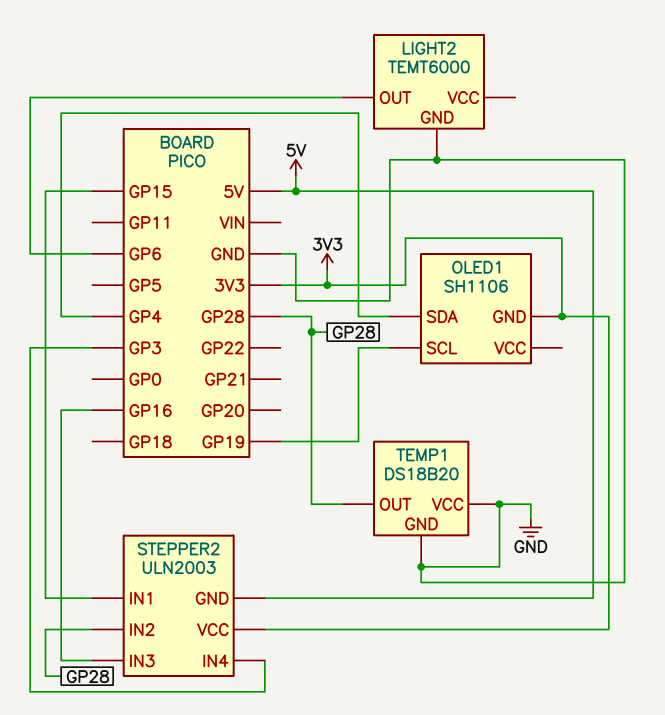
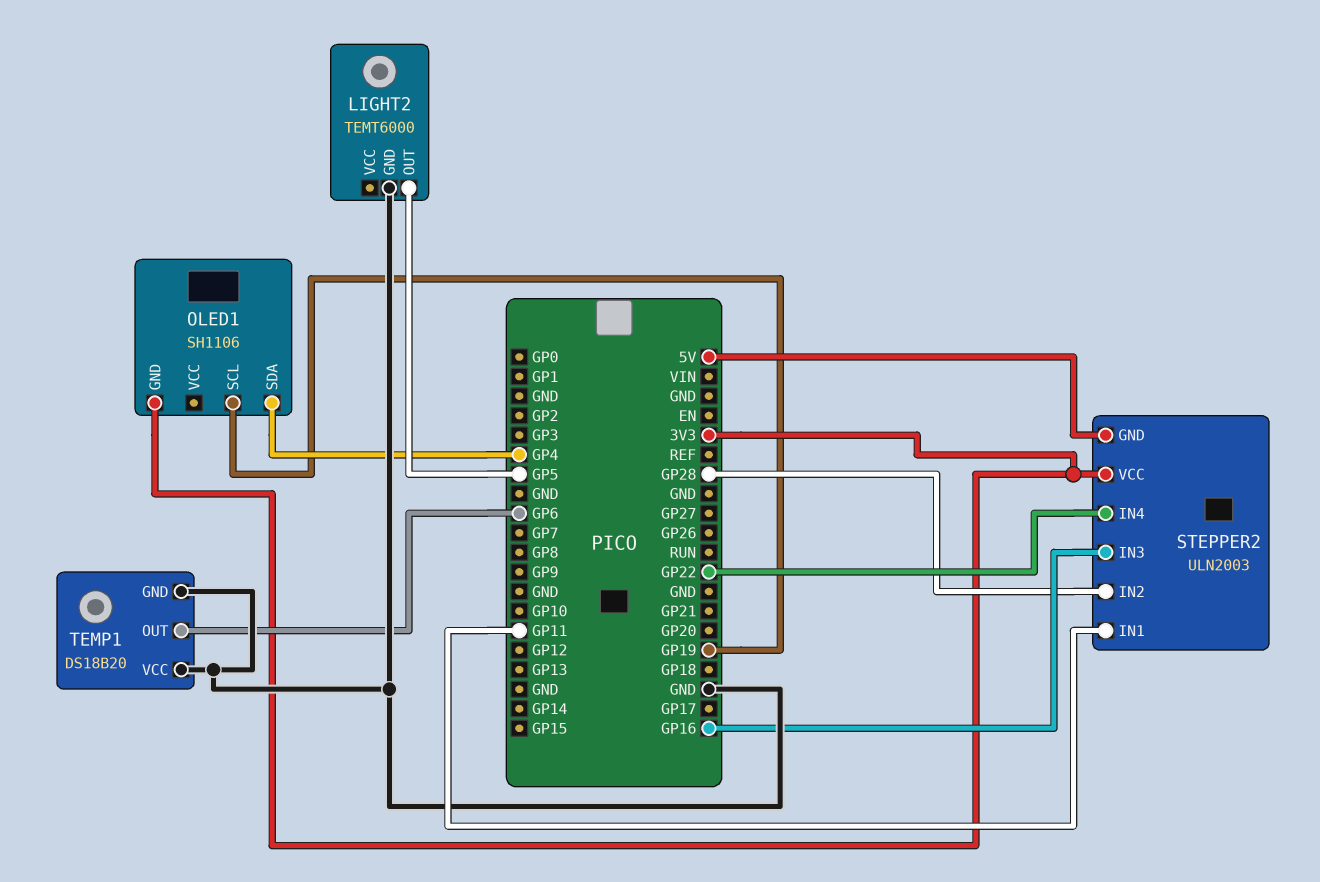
LIGHT2 pin OUT: GP6 -> GP5
STEPPER2 pin IN1: GP15 -> GP11
STEPPER2 pin IN4: GP3 -> GP22
TEMP1 pin OUT: GP28 -> GP6

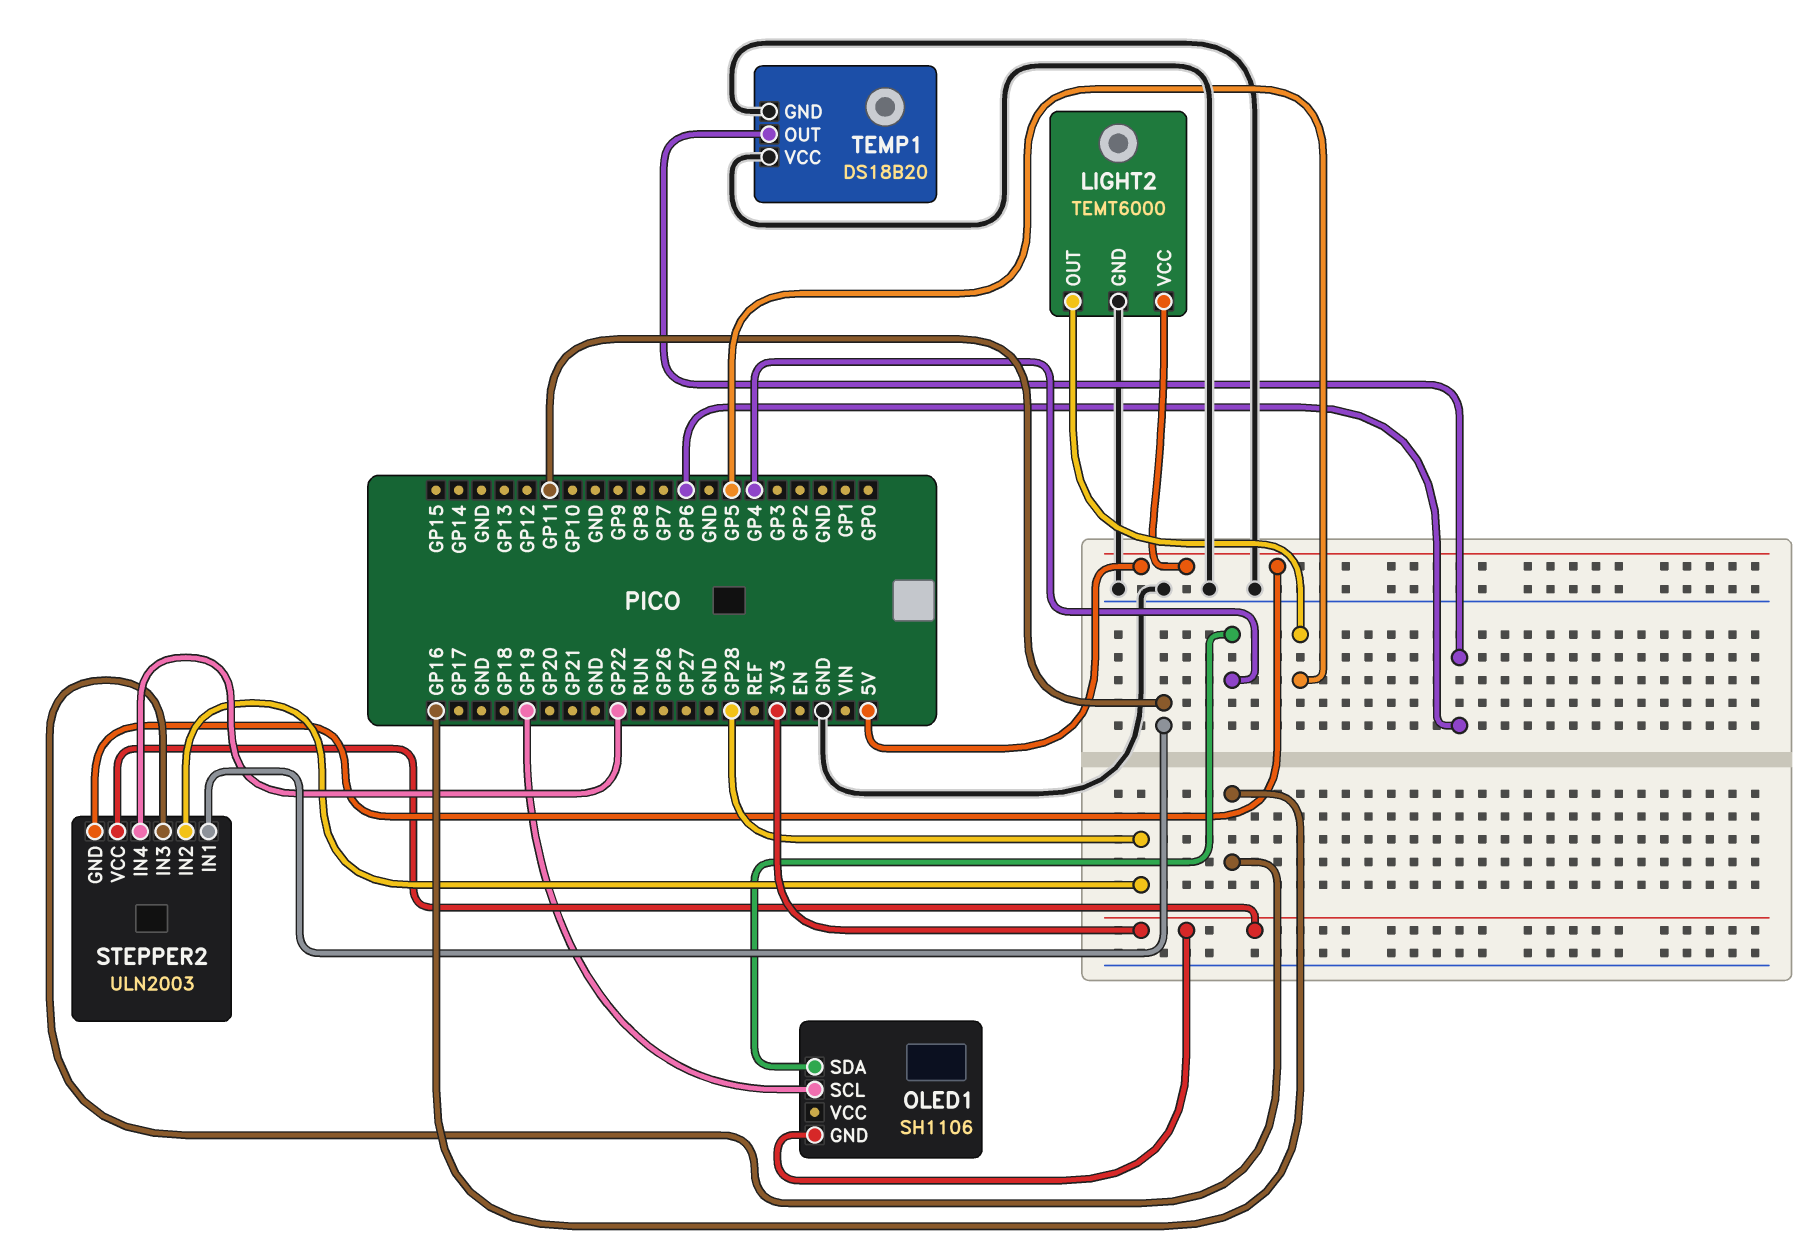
LIGHT2 pin VCC: none -> 5V

